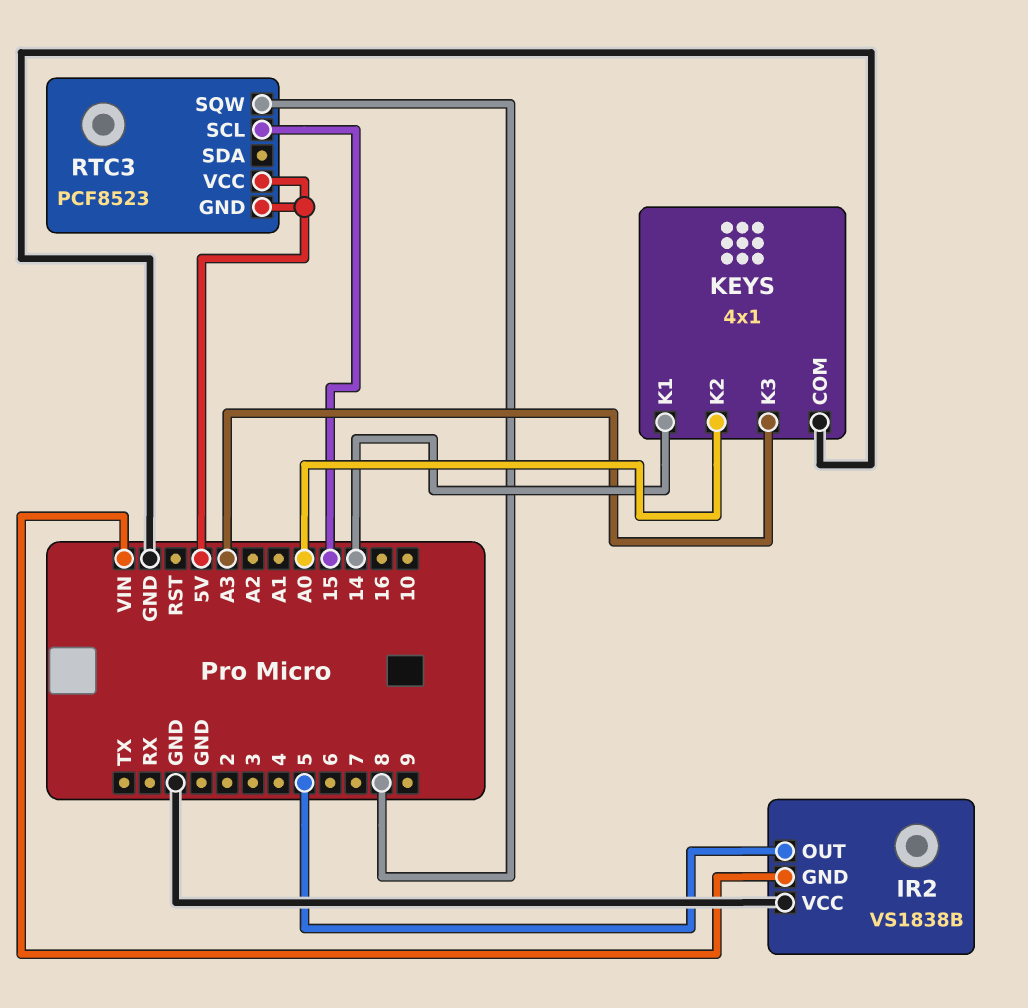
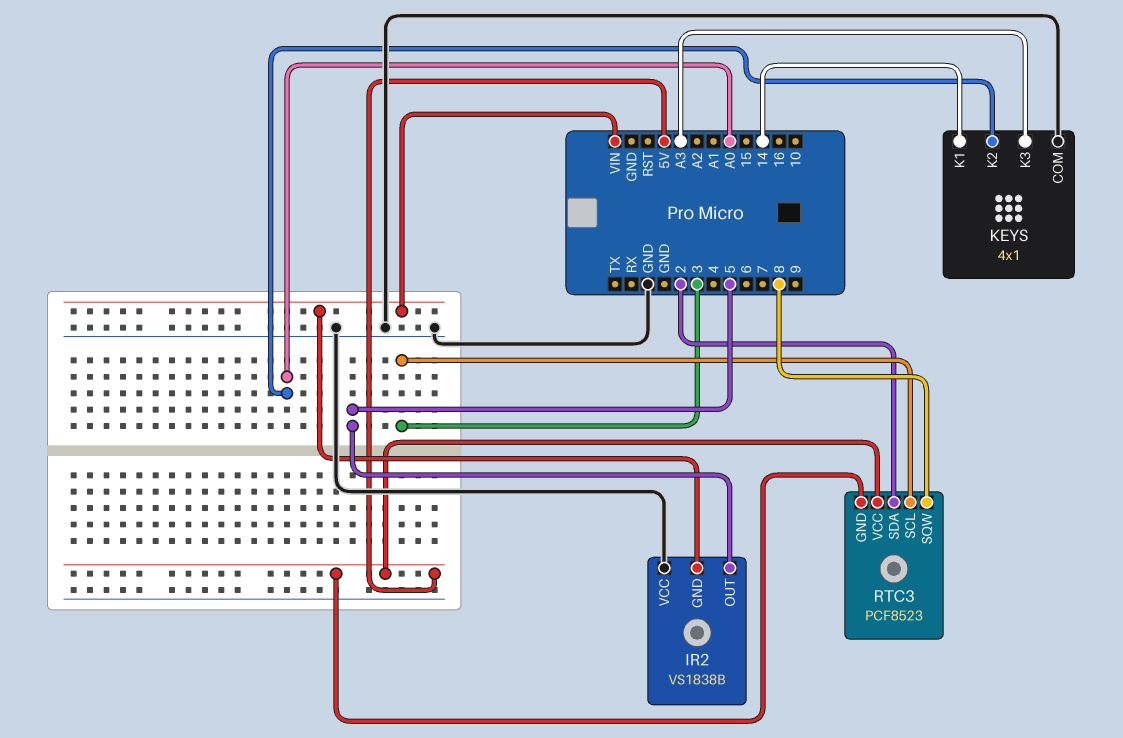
RTC3 pin SCL: 15 -> 3
RTC3 pin SDA: none -> 2

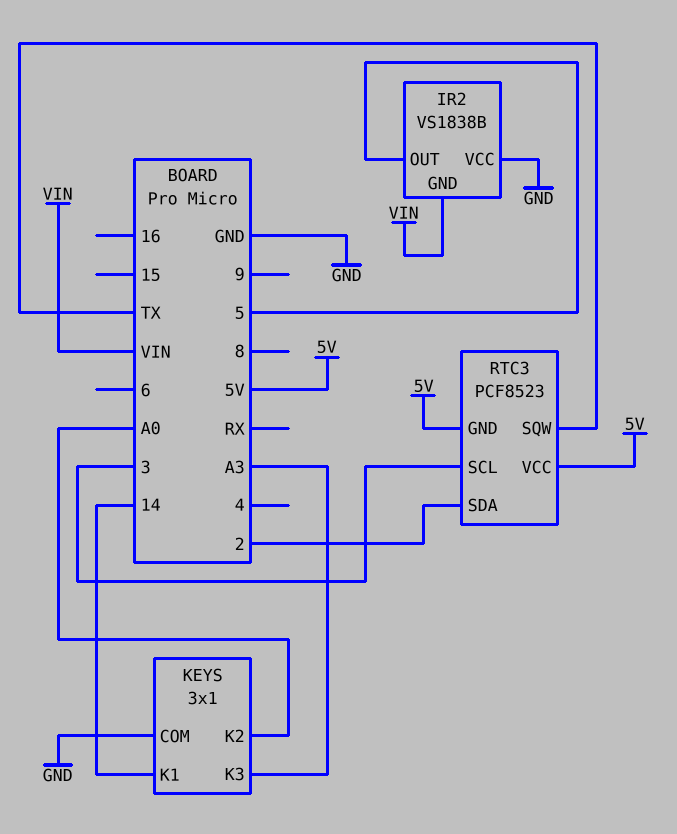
KEYS: 4x1 -> 3x1
RTC3 pin SQW: 8 -> TX

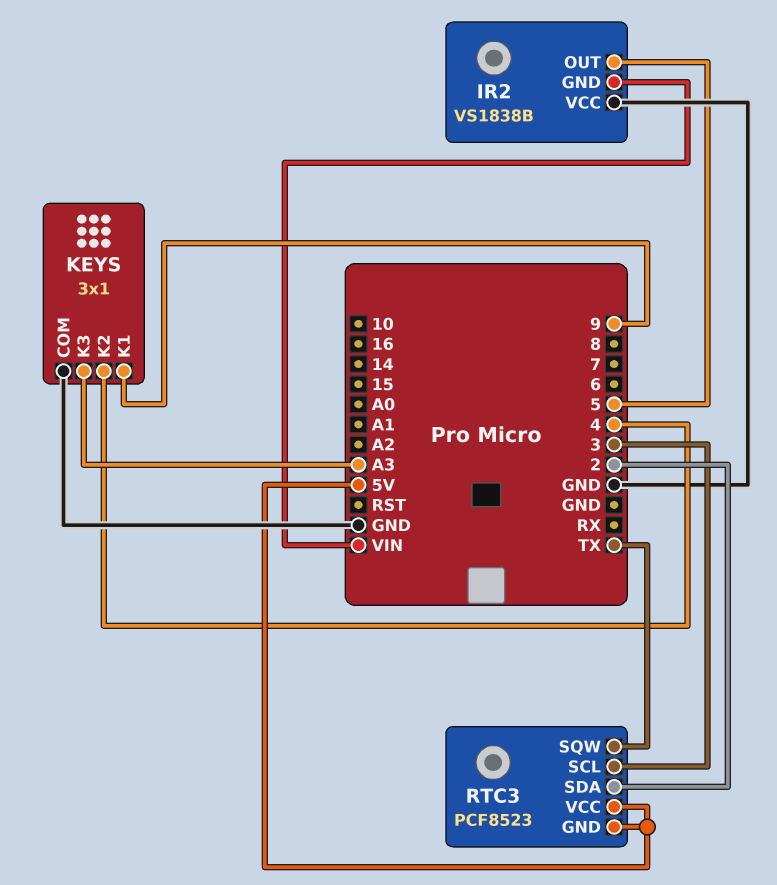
KEYS pin K1: 14 -> 9
KEYS pin K2: A0 -> 4

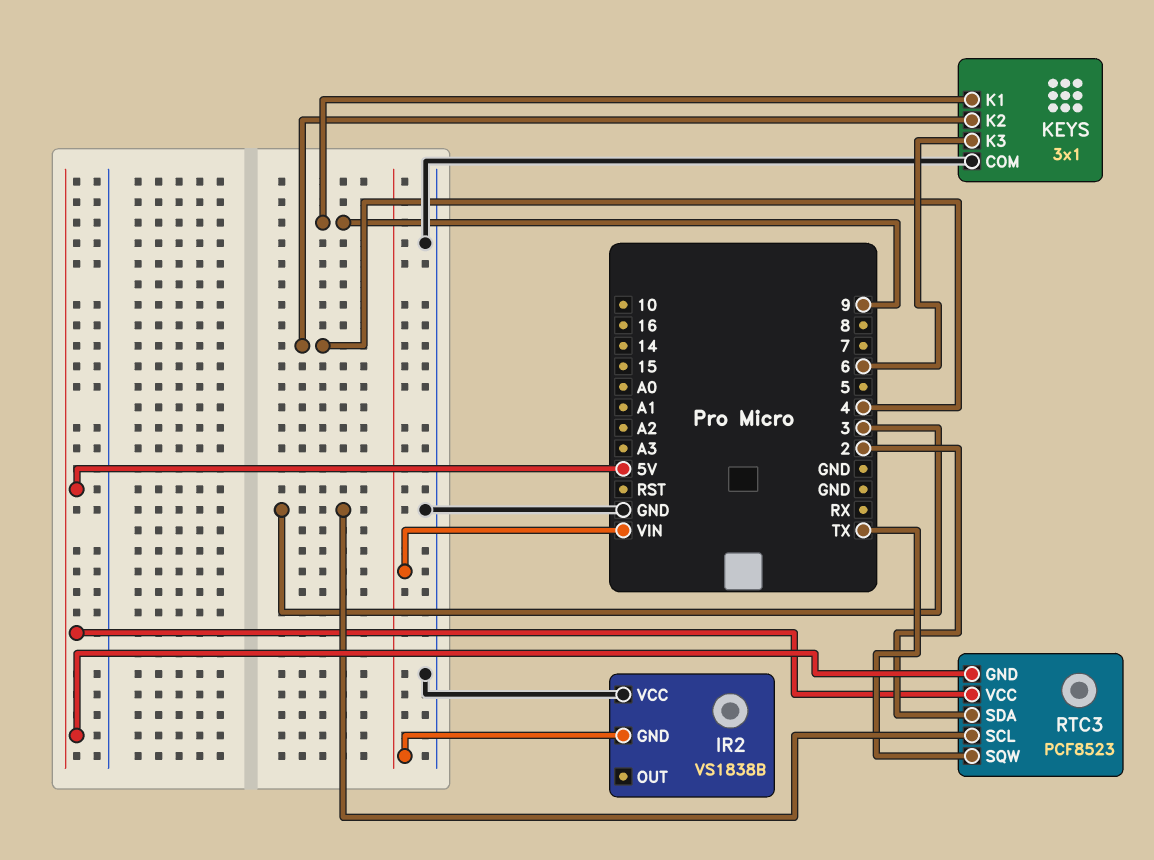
IR2 pin OUT: 5 -> none
KEYS pin K3: A3 -> 6

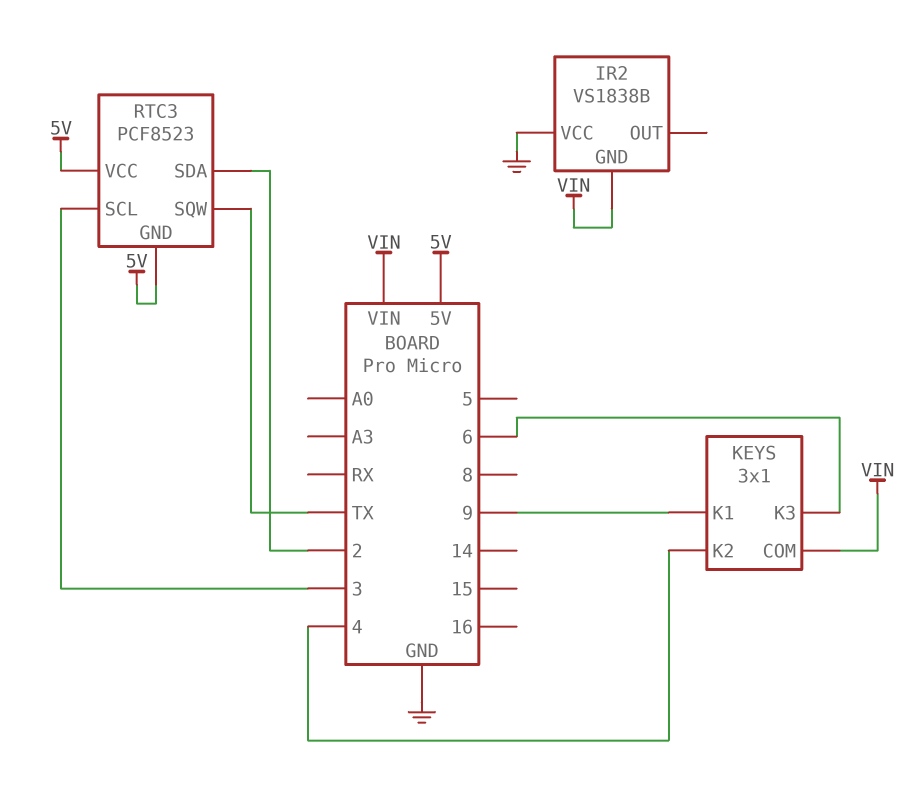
KEYS pin COM: GND -> VIN

